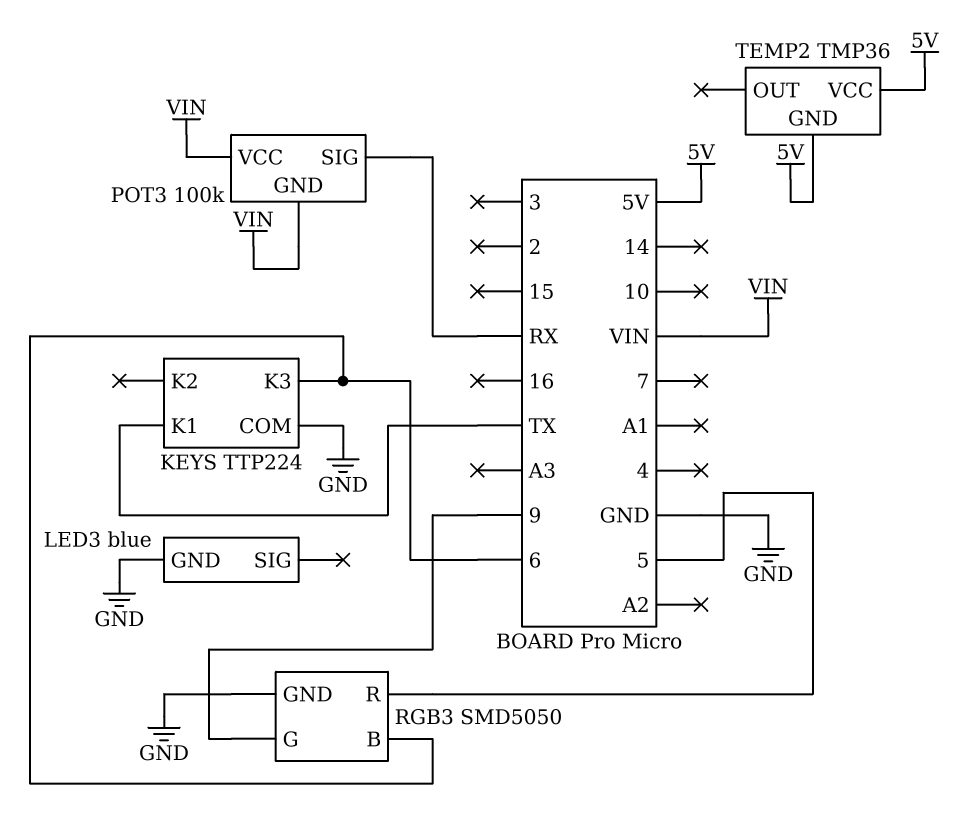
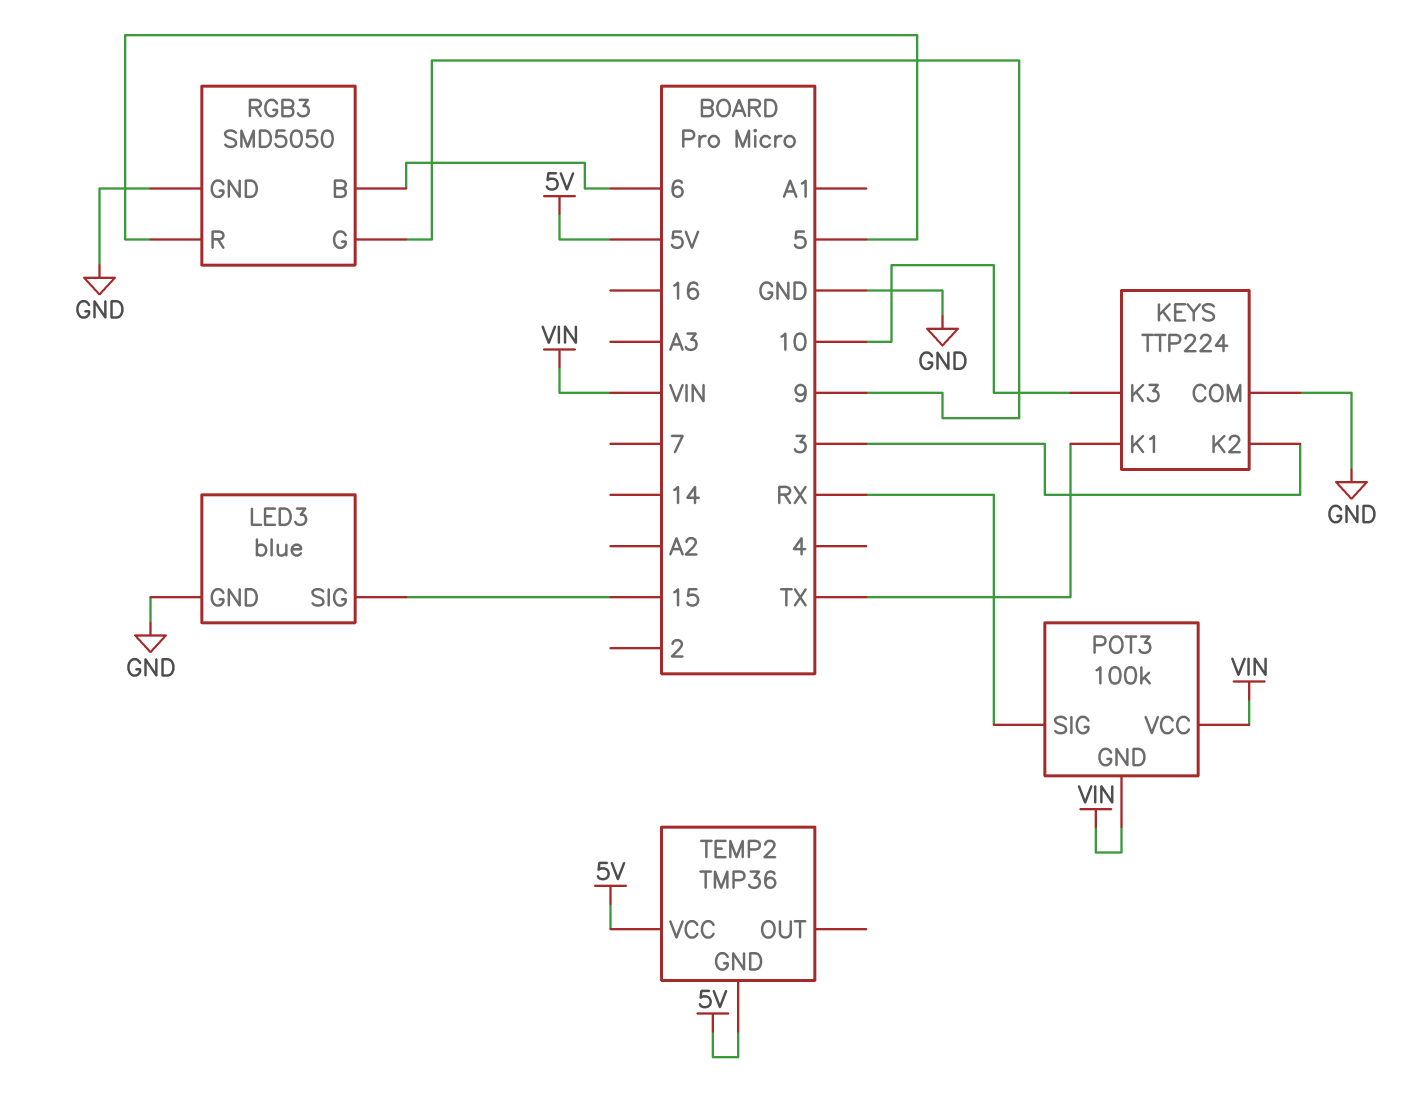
KEYS pin K2: none -> 3
KEYS pin K3: 6 -> 10
LED3 pin SIG: none -> 15

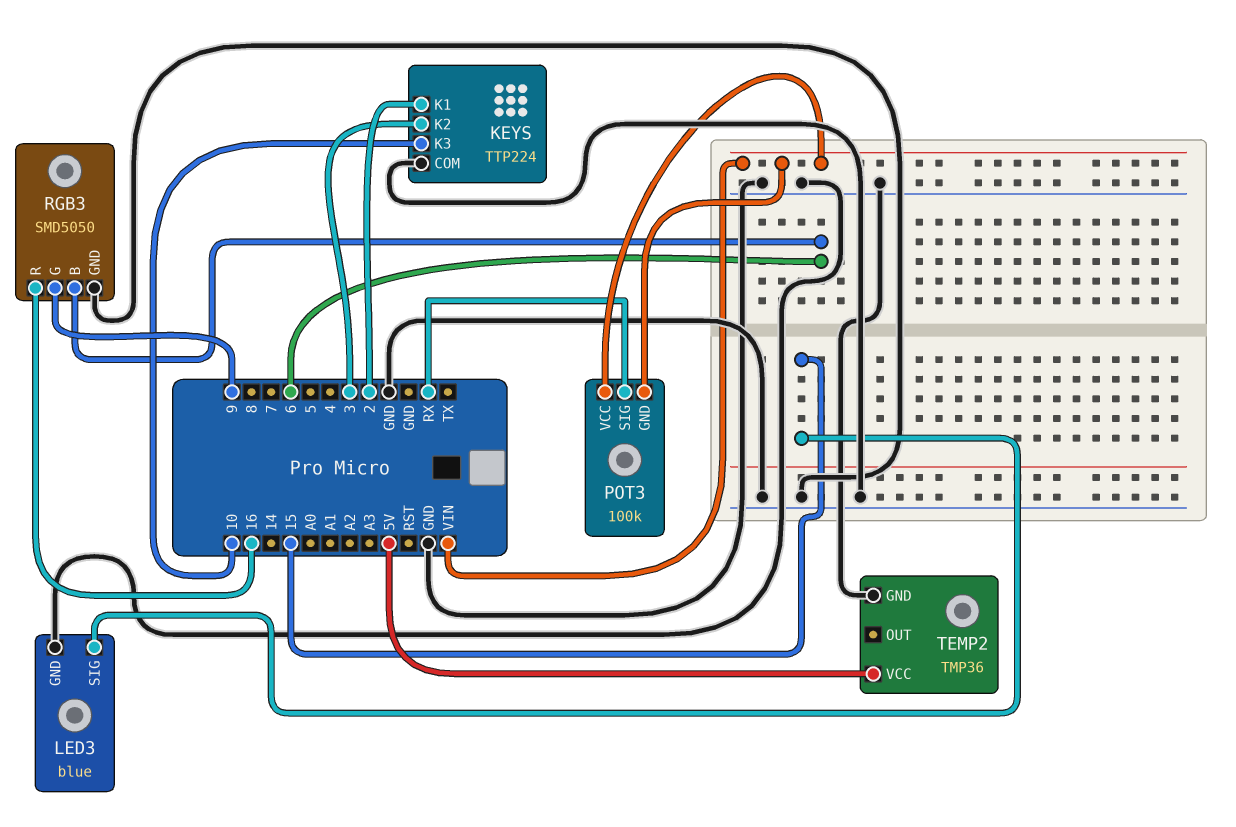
KEYS pin K1: TX -> 2
RGB3 pin R: 5 -> 16
TEMP2 pin GND: 5V -> GND

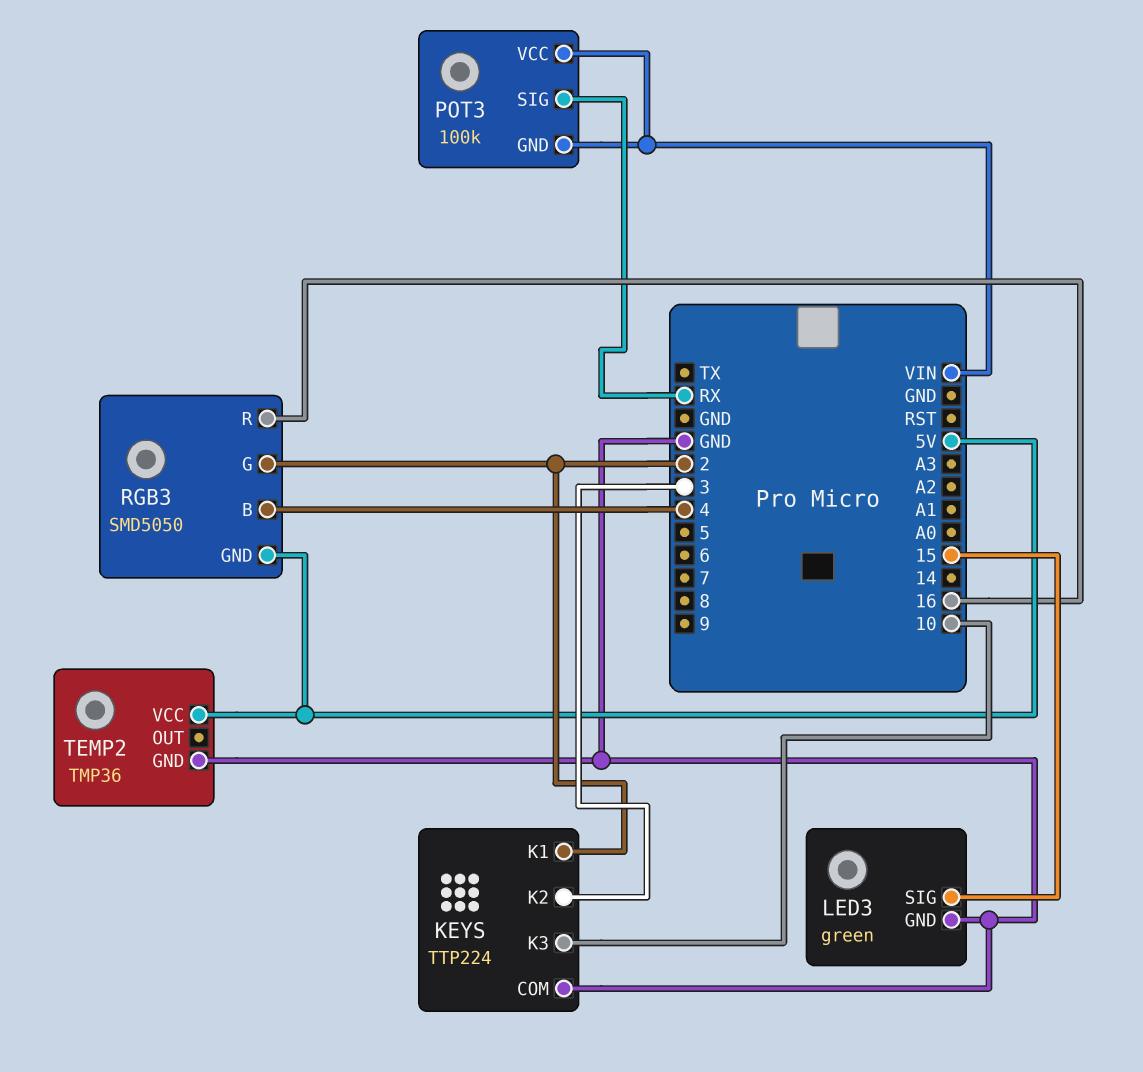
LED3: blue -> green
RGB3 pin B: 6 -> 4
RGB3 pin G: 9 -> 2
RGB3 pin GND: GND -> 5V

